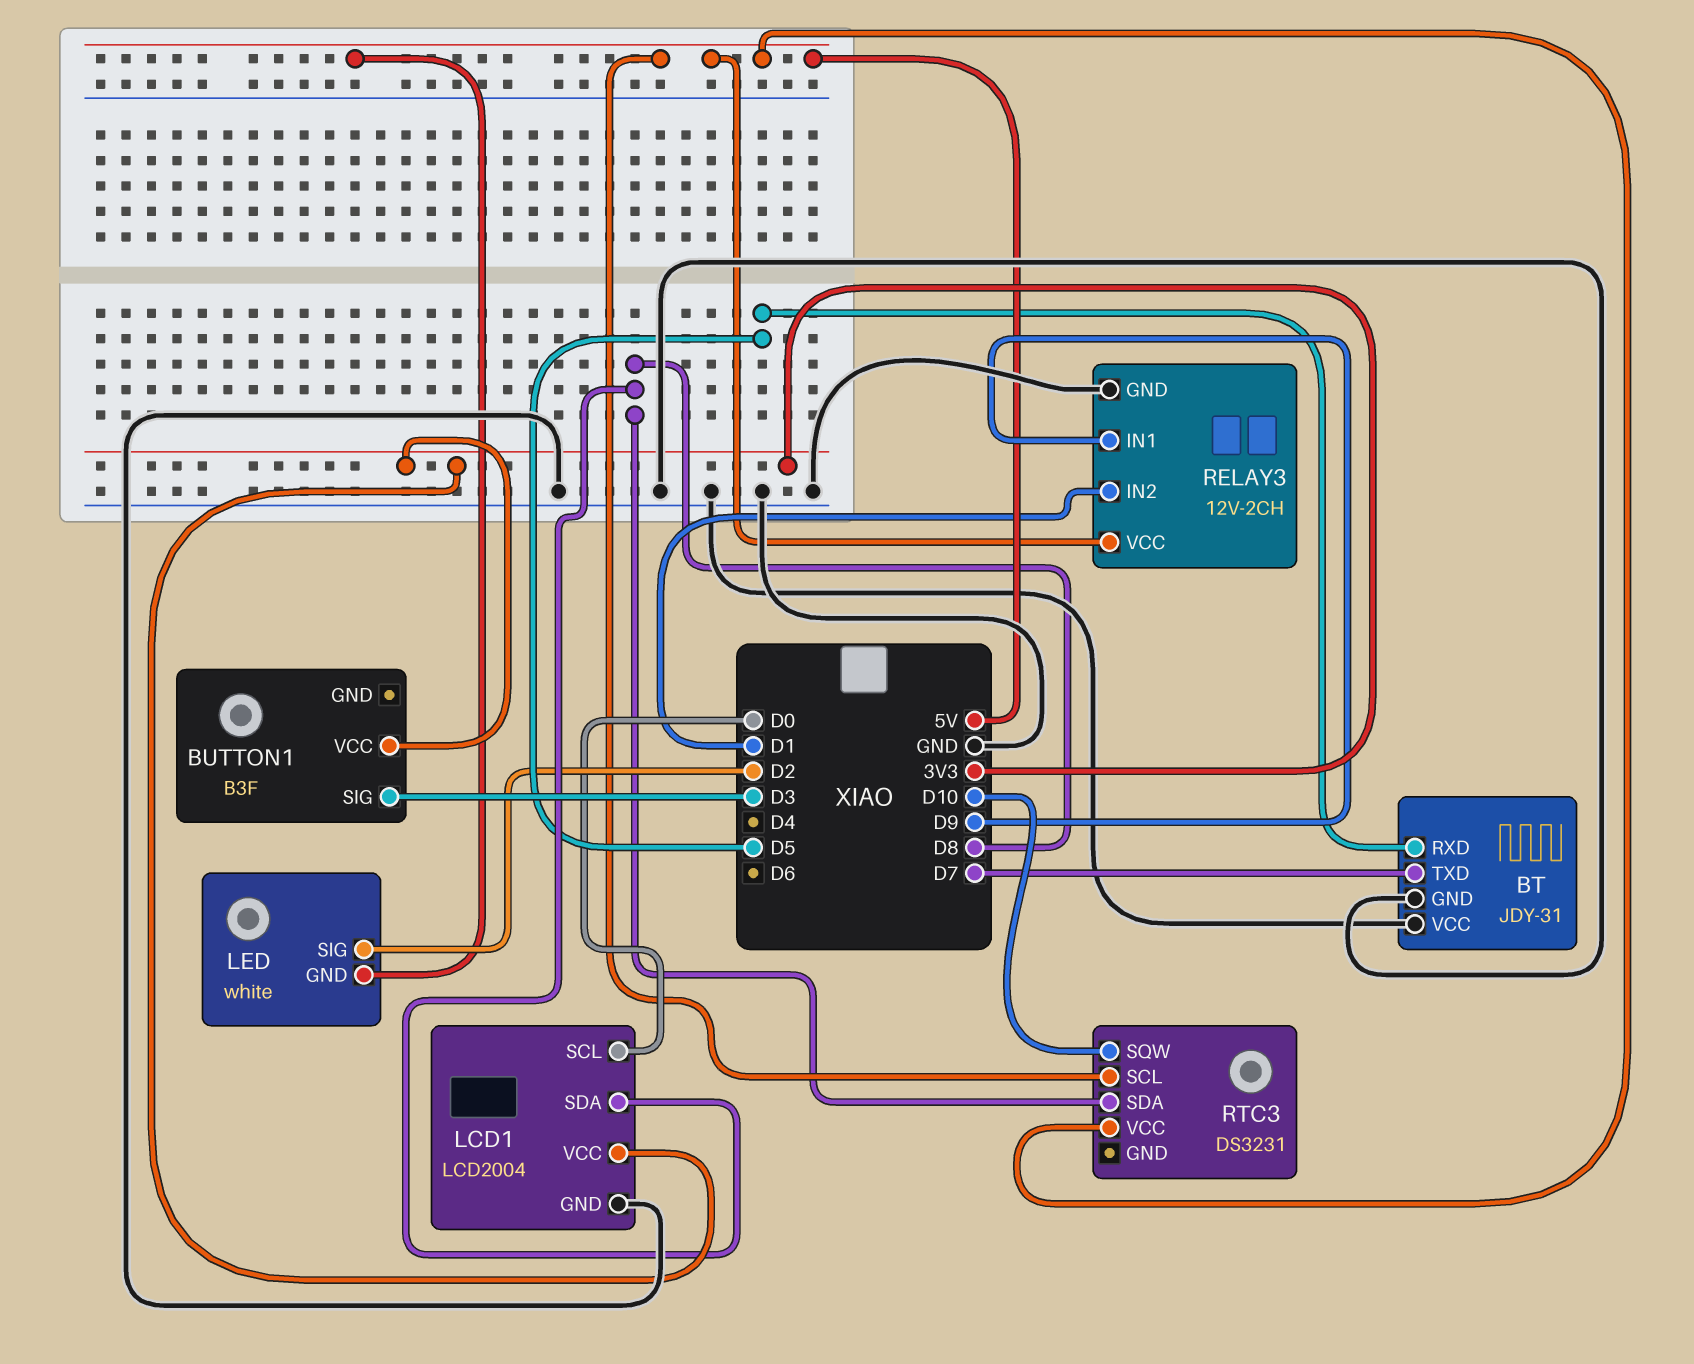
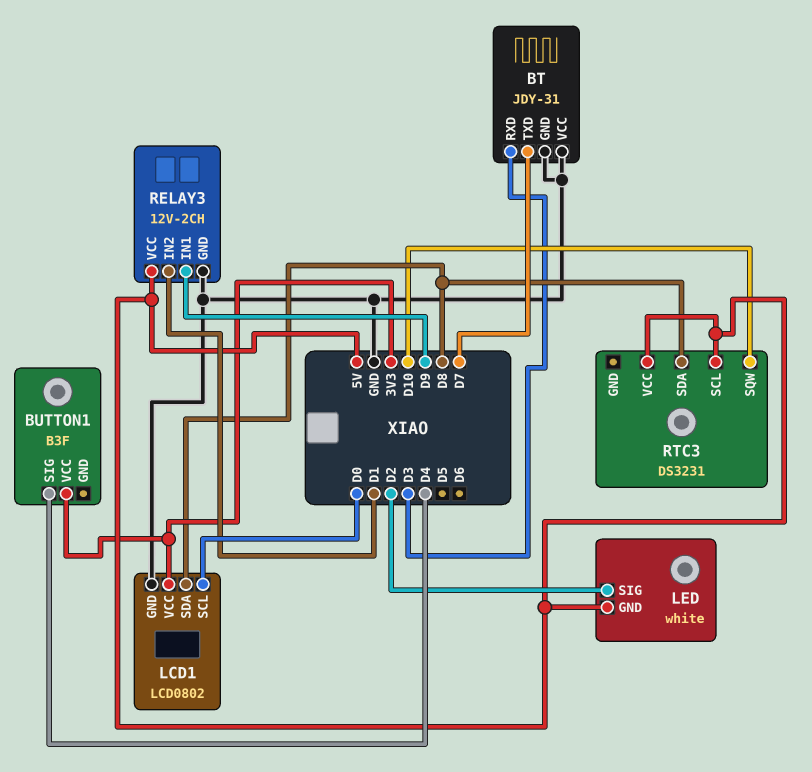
BT pin RXD: D5 -> D3
BUTTON1 pin SIG: D3 -> D4
LCD1: LCD2004 -> LCD0802

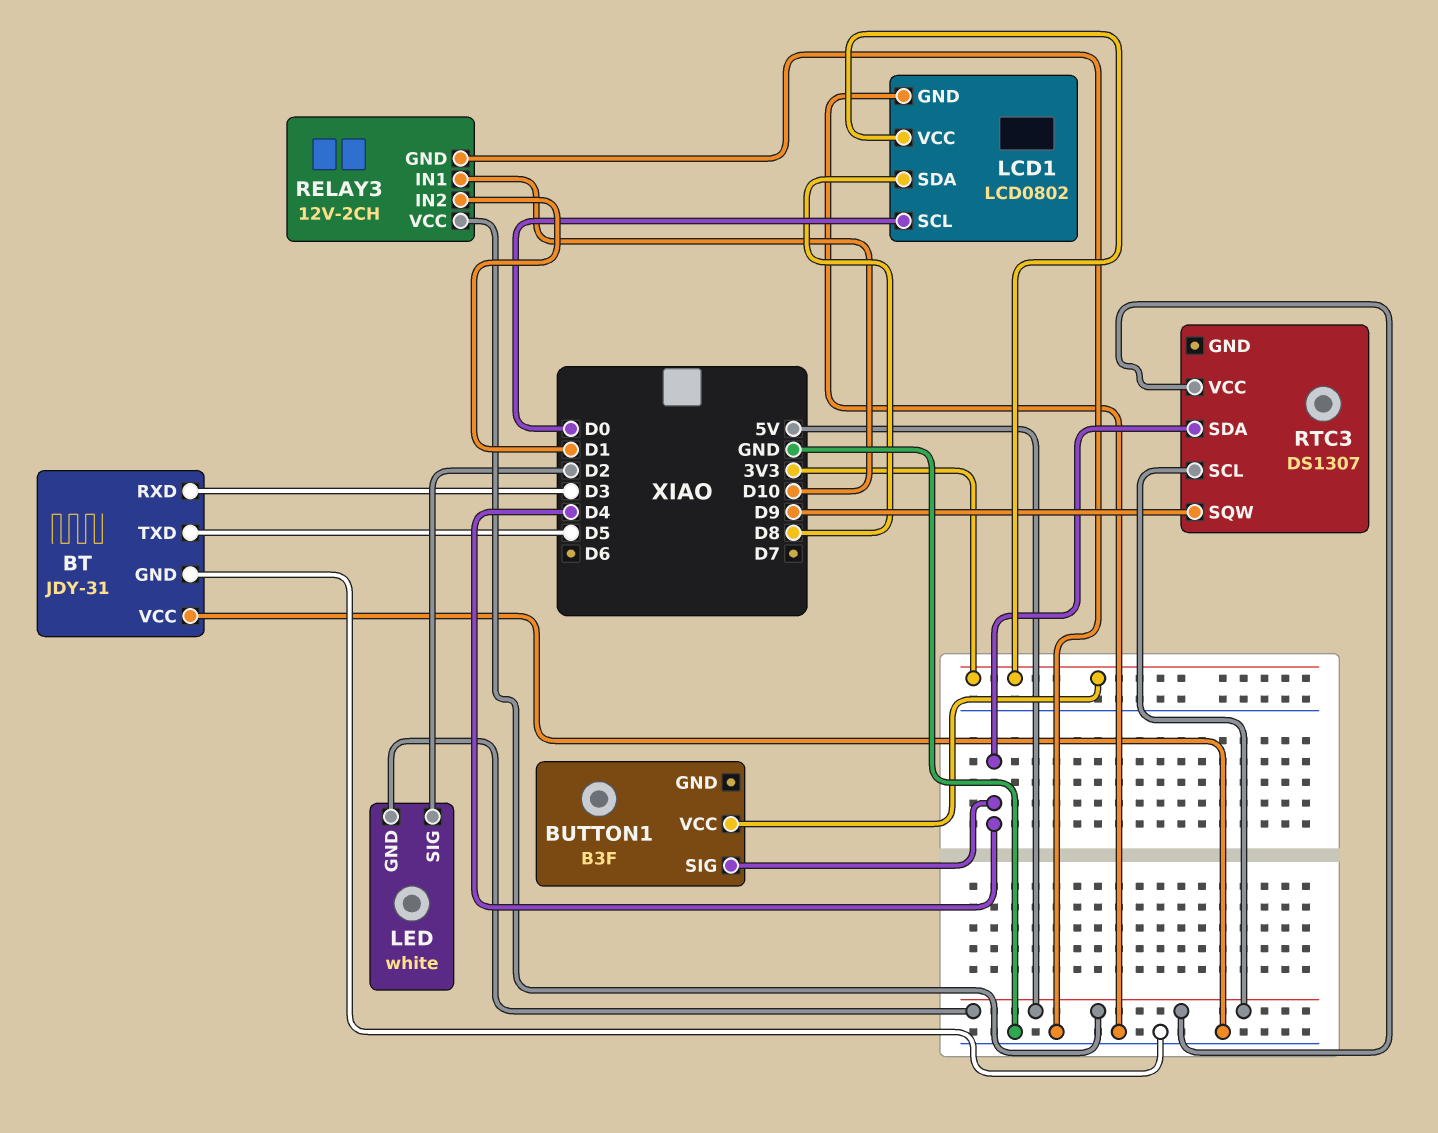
BT pin TXD: D7 -> D5
RELAY3 pin IN1: D9 -> D10
RTC3: DS3231 -> DS1307
RTC3 pin SDA: D8 -> D4
RTC3 pin SQW: D10 -> D9

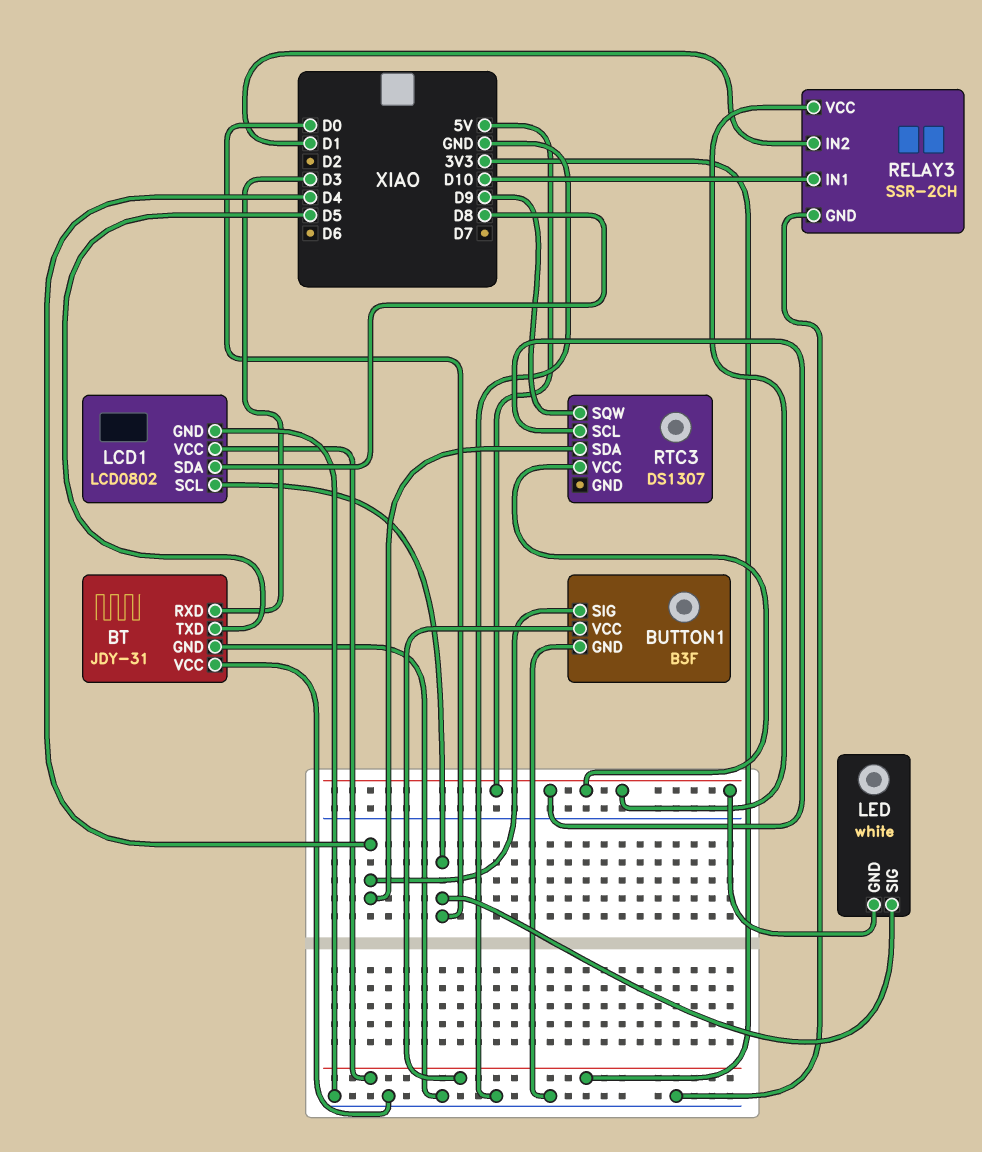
BUTTON1 pin GND: none -> GND
LED pin SIG: D2 -> D0
RELAY3: 12V-2CH -> SSR-2CH

